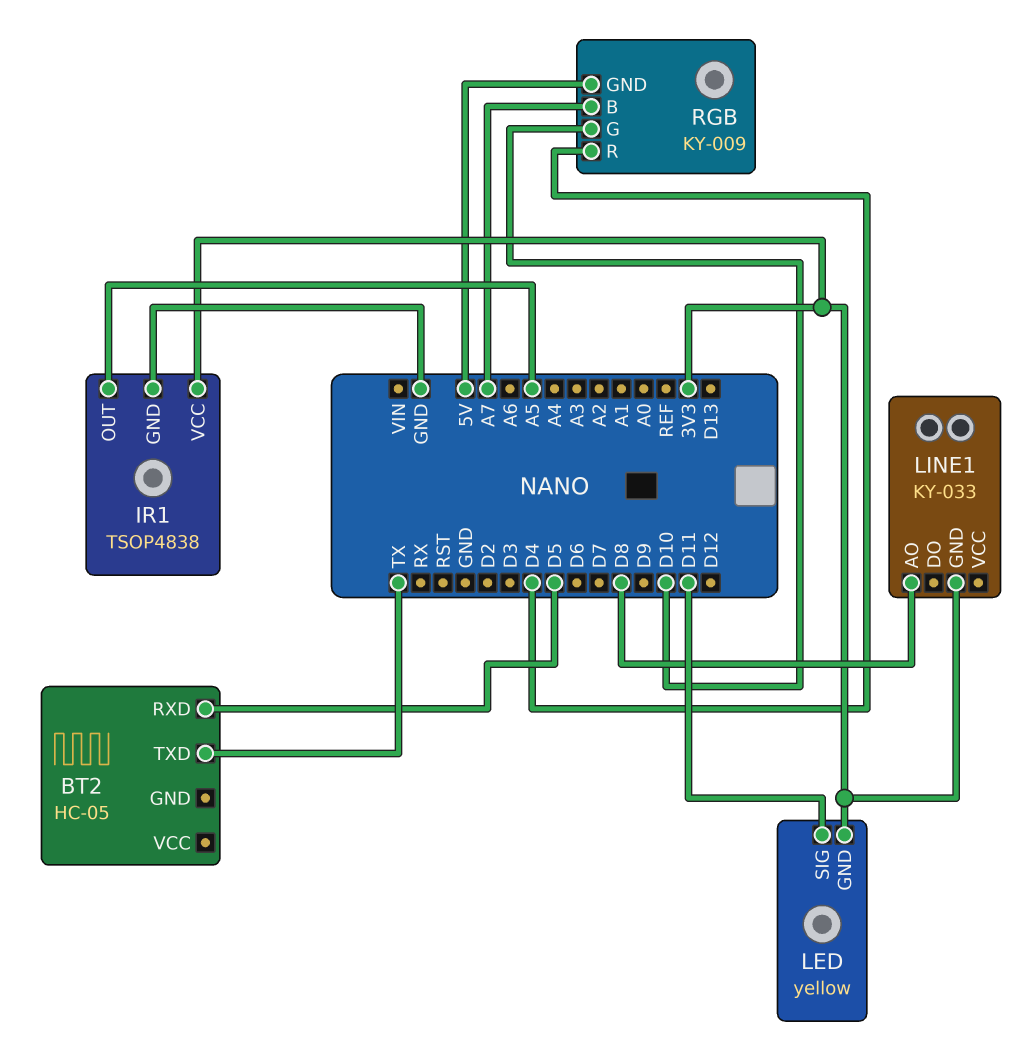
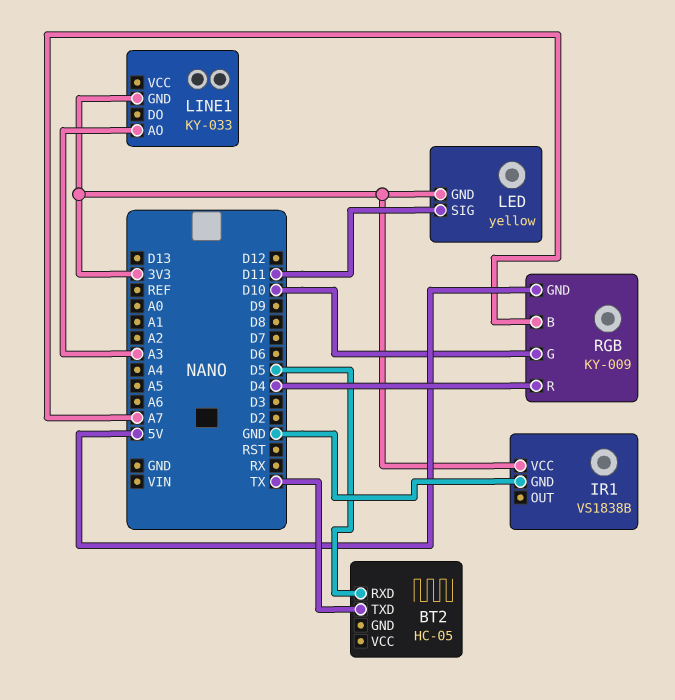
IR1: TSOP4838 -> VS1838B
IR1 pin OUT: A5 -> none
LINE1 pin AO: D8 -> A3

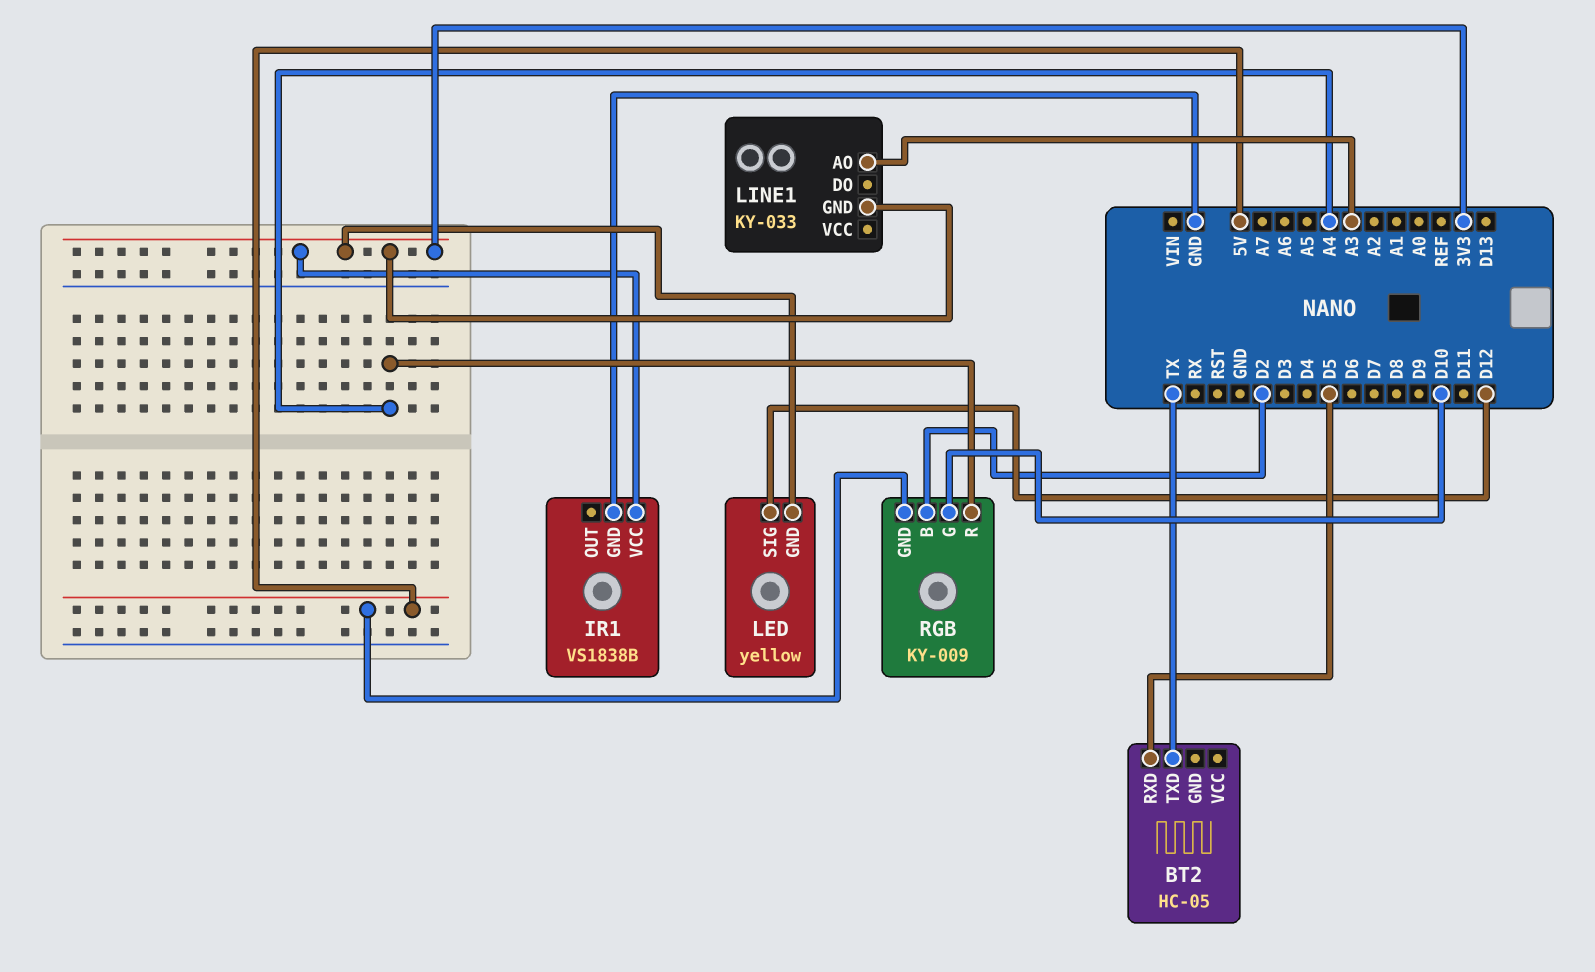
LED pin SIG: D11 -> D12
RGB pin B: A7 -> D2
RGB pin R: D4 -> A4

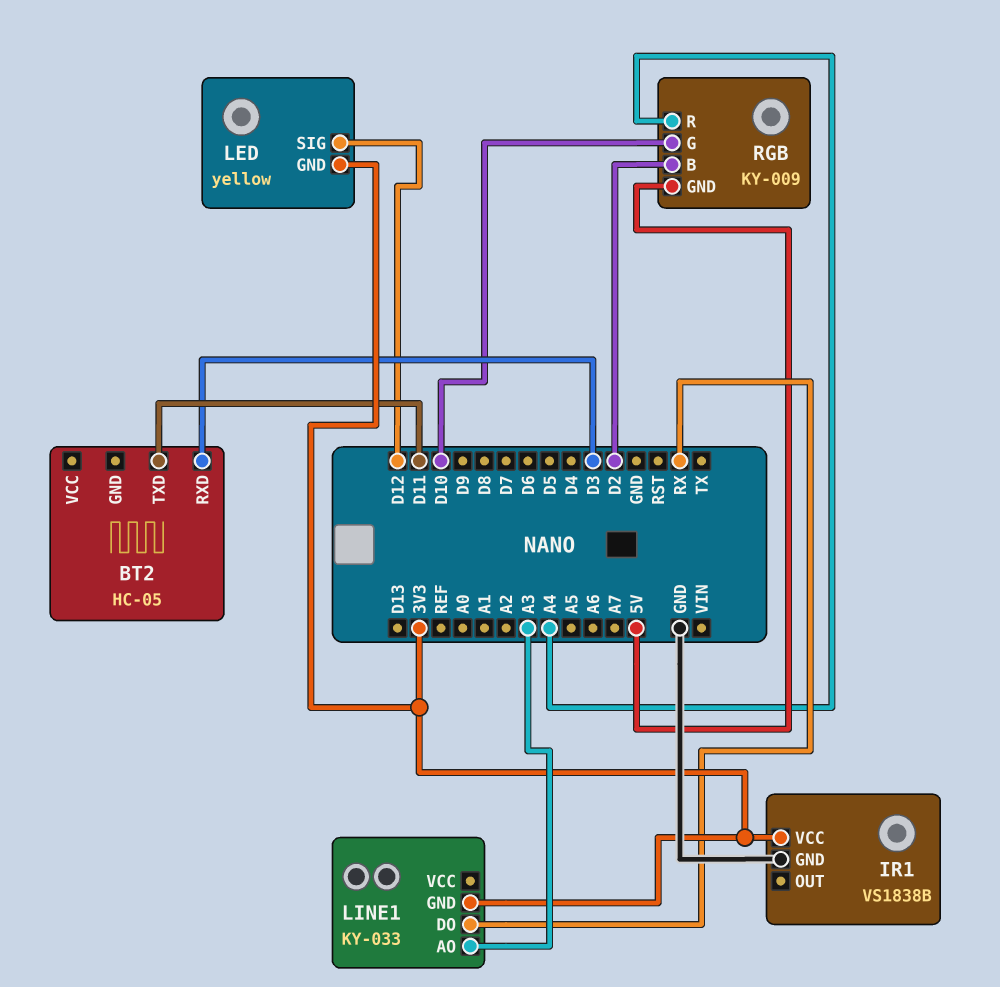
BT2 pin RXD: D5 -> D3
BT2 pin TXD: TX -> D11
LINE1 pin DO: none -> RX

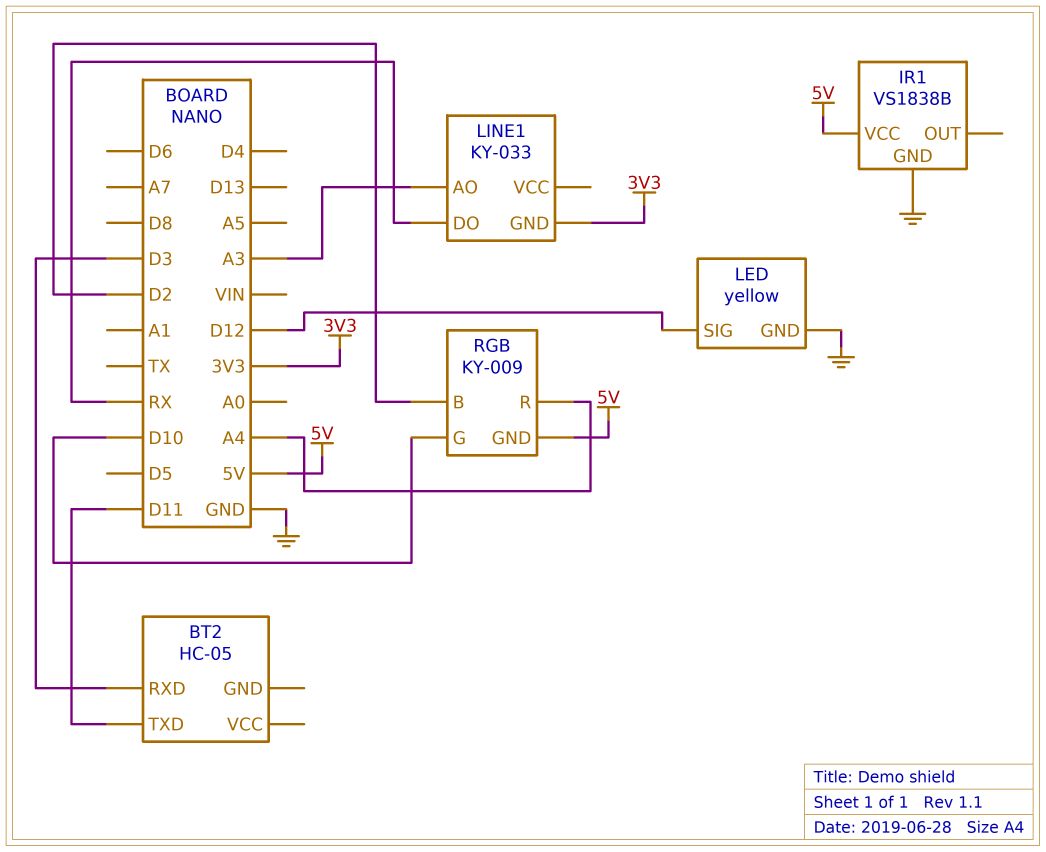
IR1 pin VCC: 3V3 -> 5V
LED pin GND: 3V3 -> GND

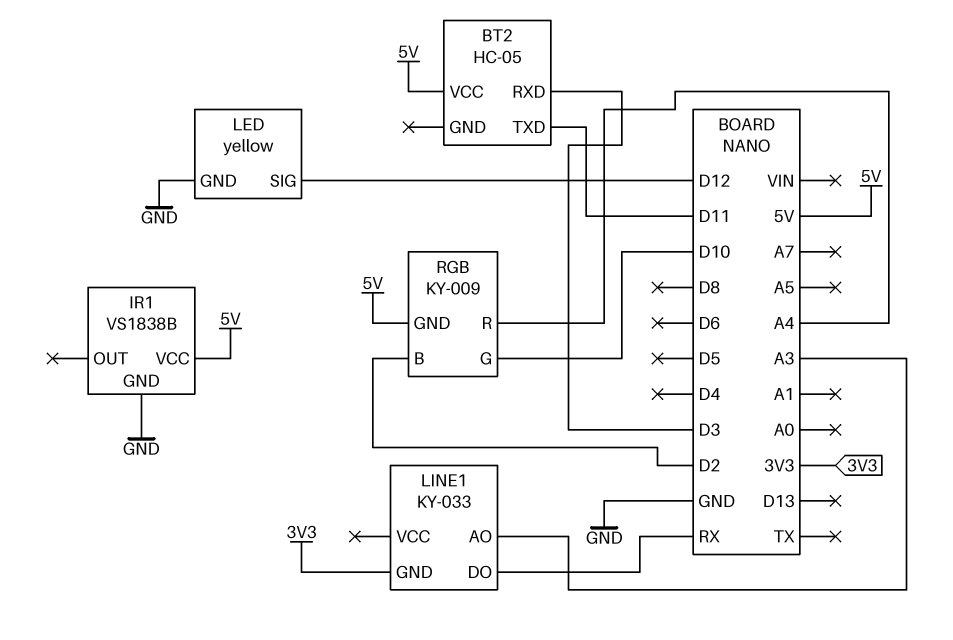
BT2 pin VCC: none -> 5V

